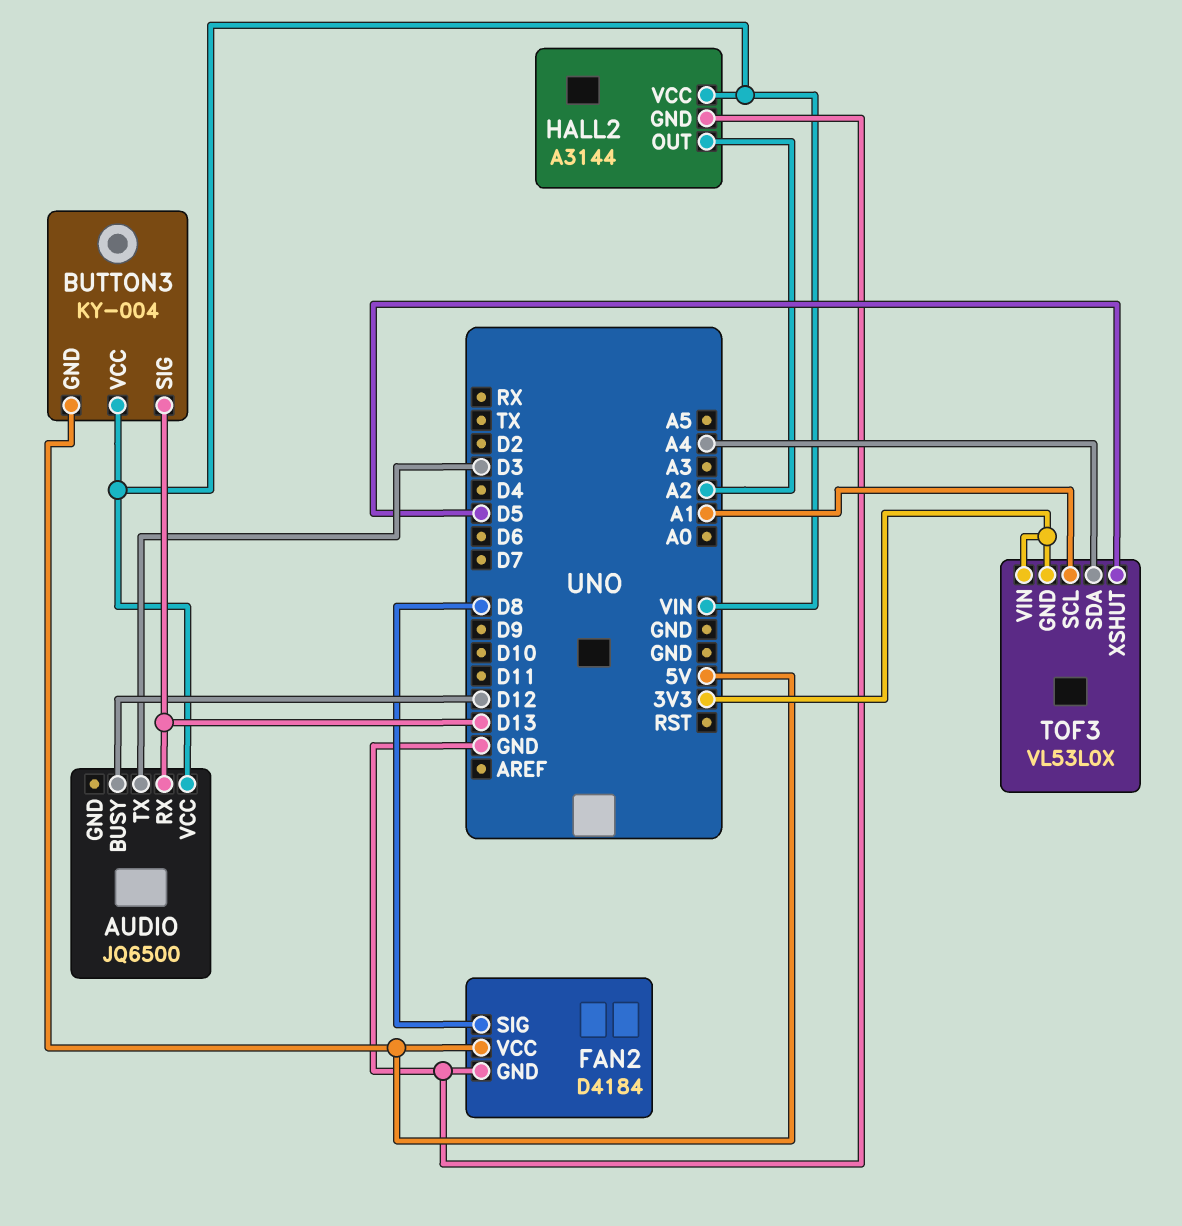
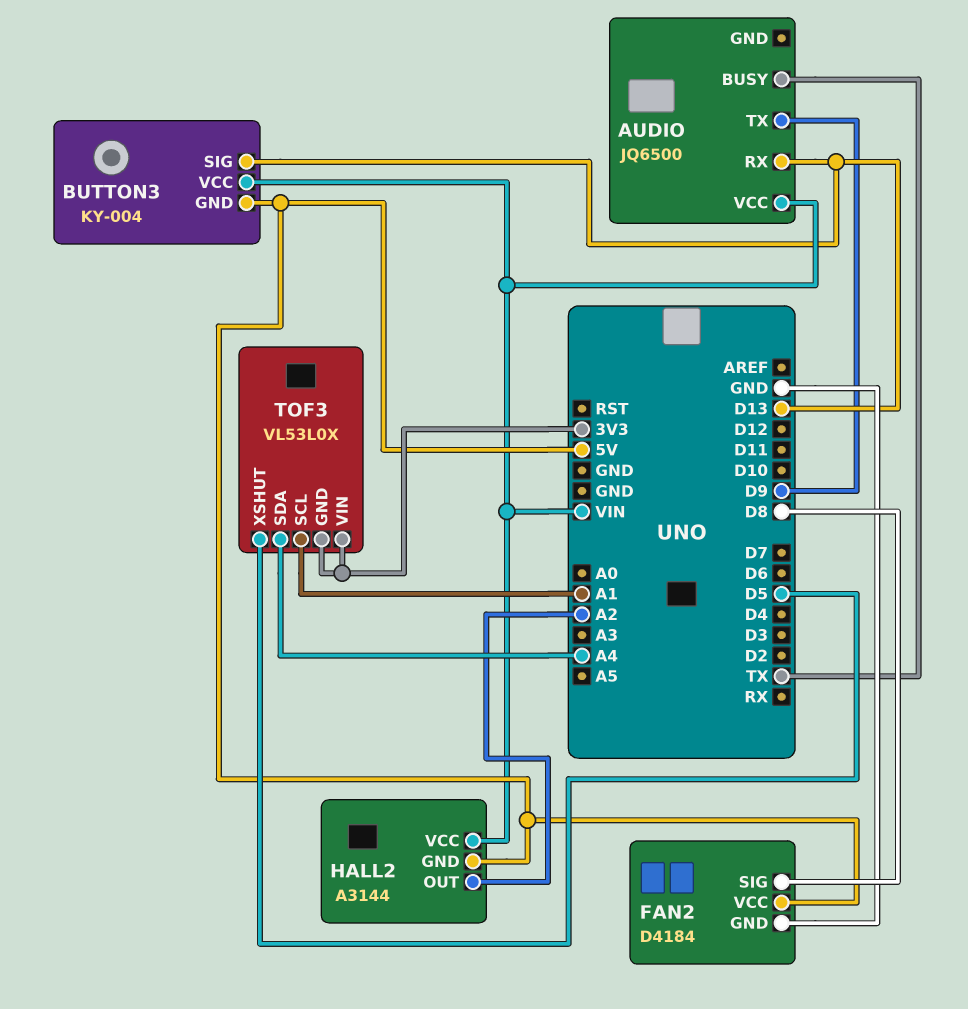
AUDIO pin BUSY: D12 -> TX
AUDIO pin TX: D3 -> D9
HALL2 pin GND: GND -> 5V

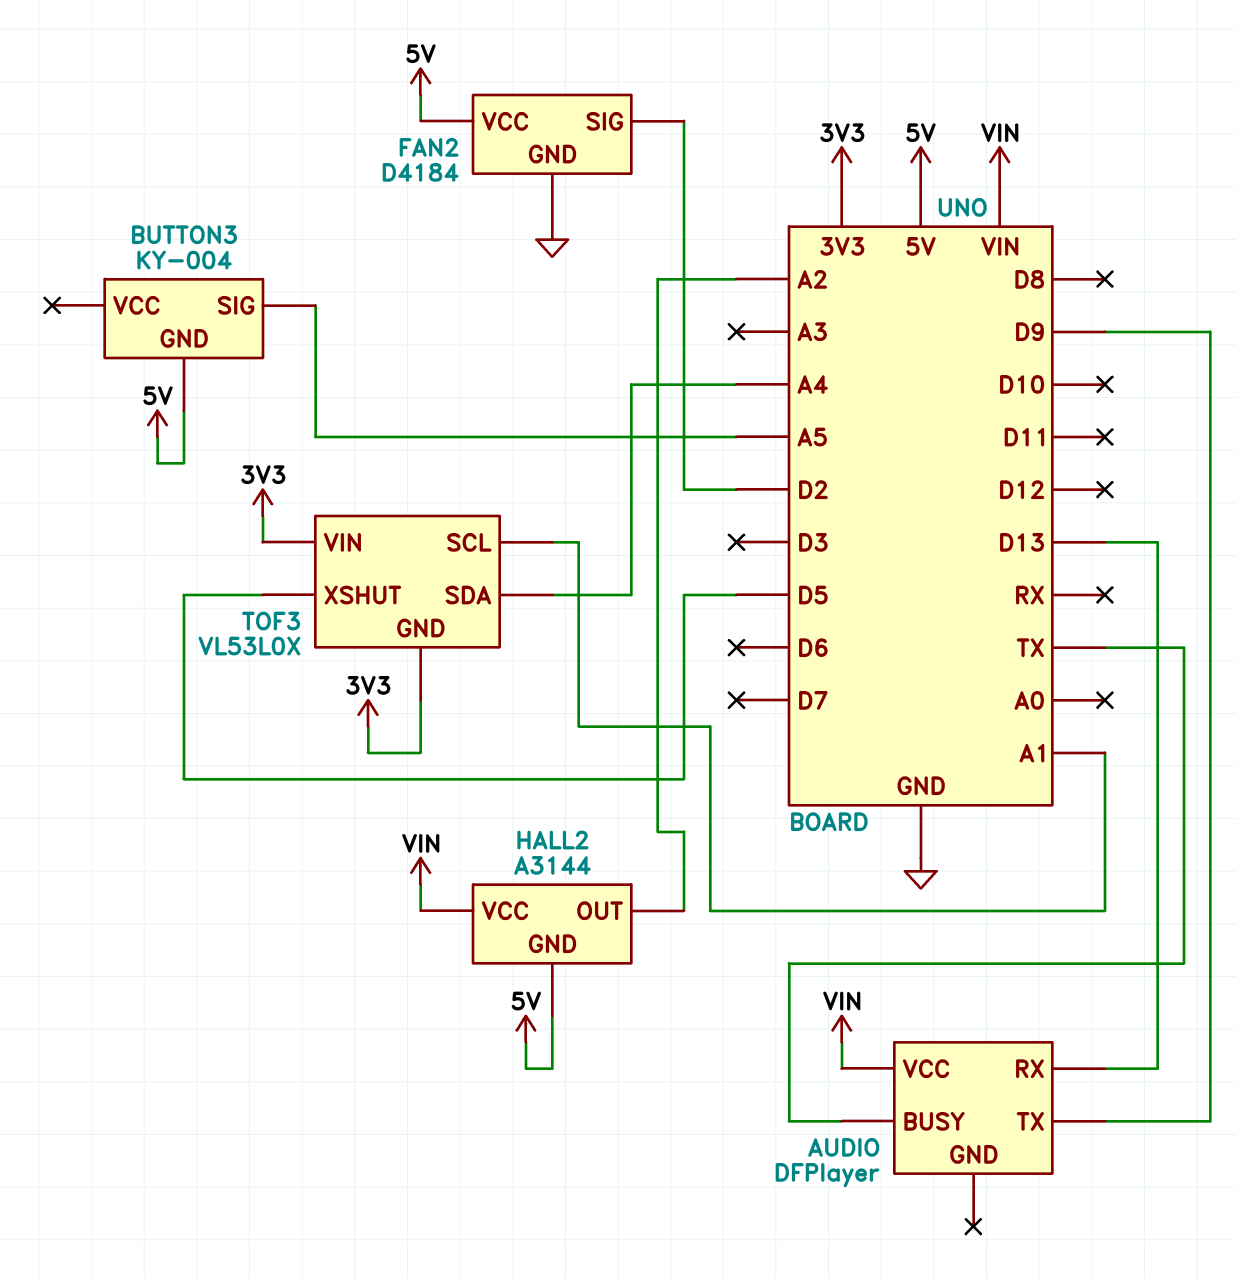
AUDIO: JQ6500 -> DFPlayer
BUTTON3 pin SIG: D13 -> A5
BUTTON3 pin VCC: VIN -> none
FAN2 pin SIG: D8 -> D2

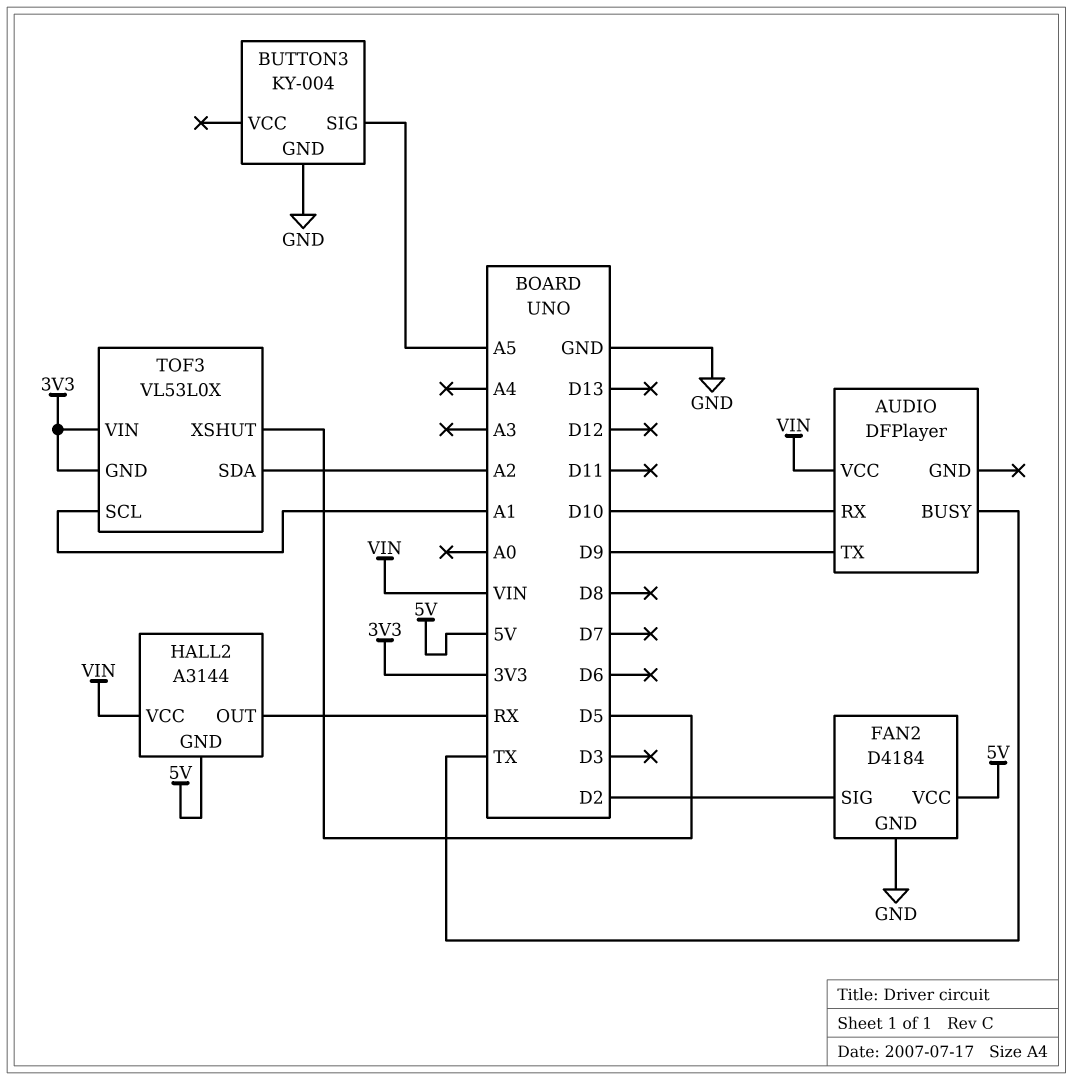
AUDIO pin RX: D13 -> D10
BUTTON3 pin GND: 5V -> GND
HALL2 pin OUT: A2 -> RX
TOF3 pin SDA: A4 -> A2

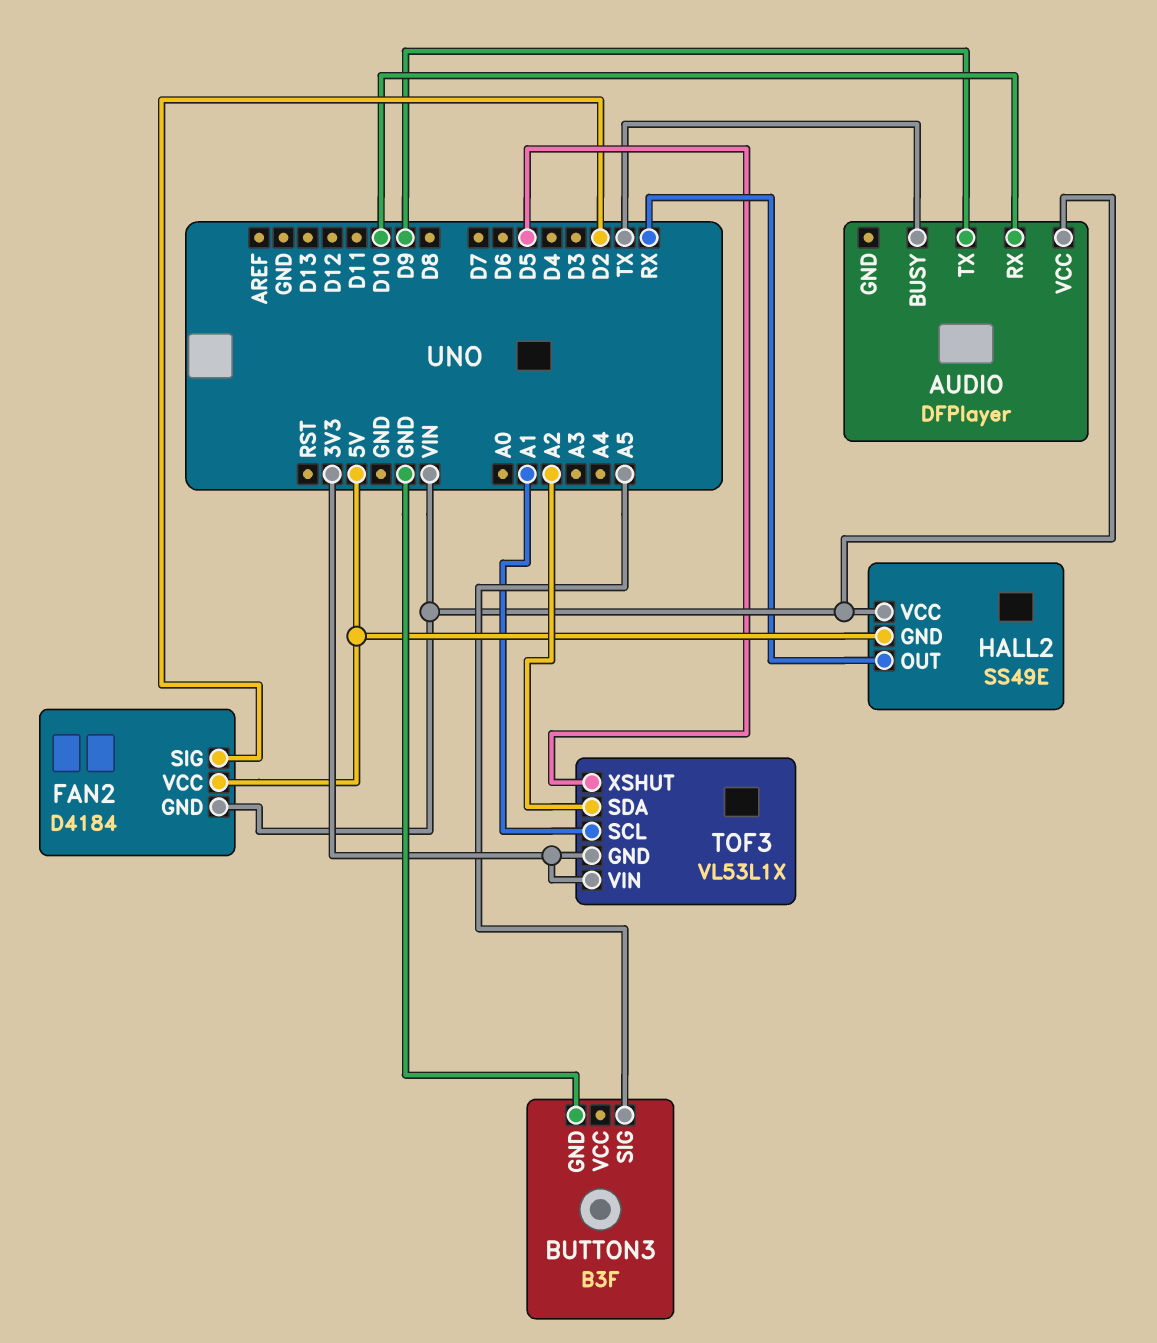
BUTTON3: KY-004 -> B3F
FAN2 pin GND: GND -> VIN
HALL2: A3144 -> SS49E
TOF3: VL53L0X -> VL53L1X

